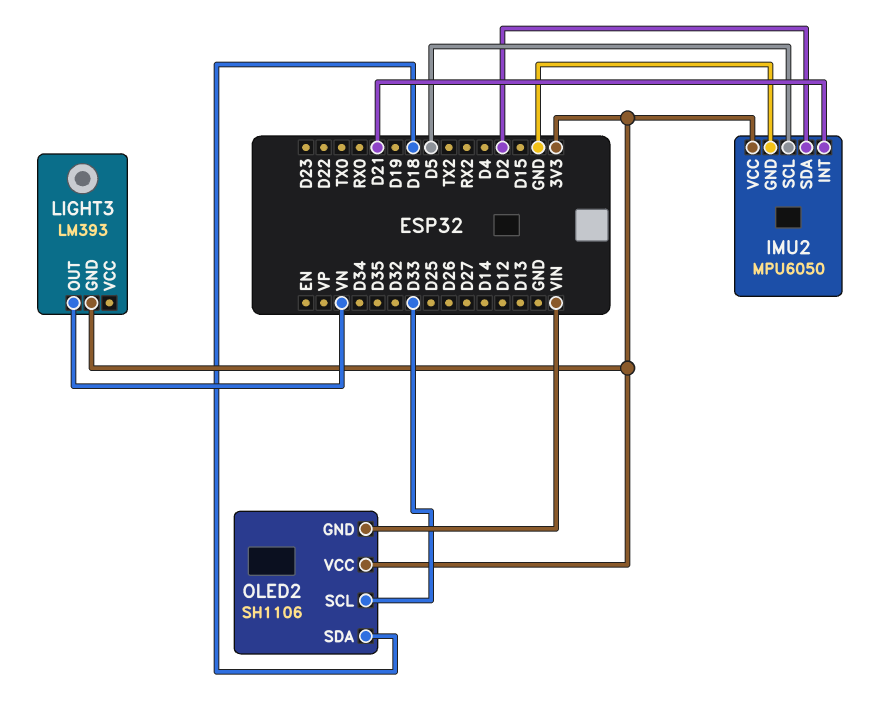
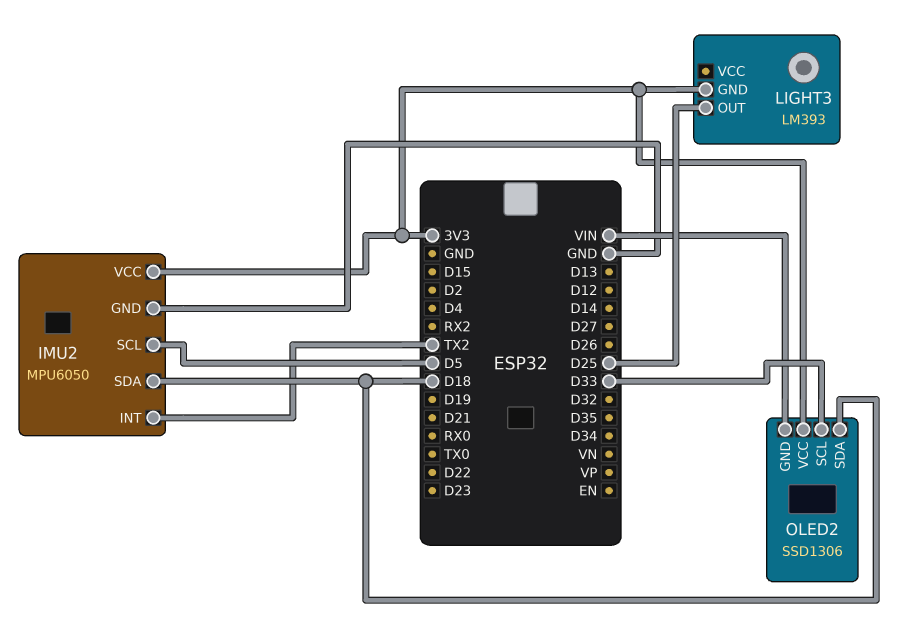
IMU2 pin INT: D21 -> TX2
IMU2 pin SDA: D2 -> D18
LIGHT3 pin OUT: VN -> D25
OLED2: SH1106 -> SSD1306

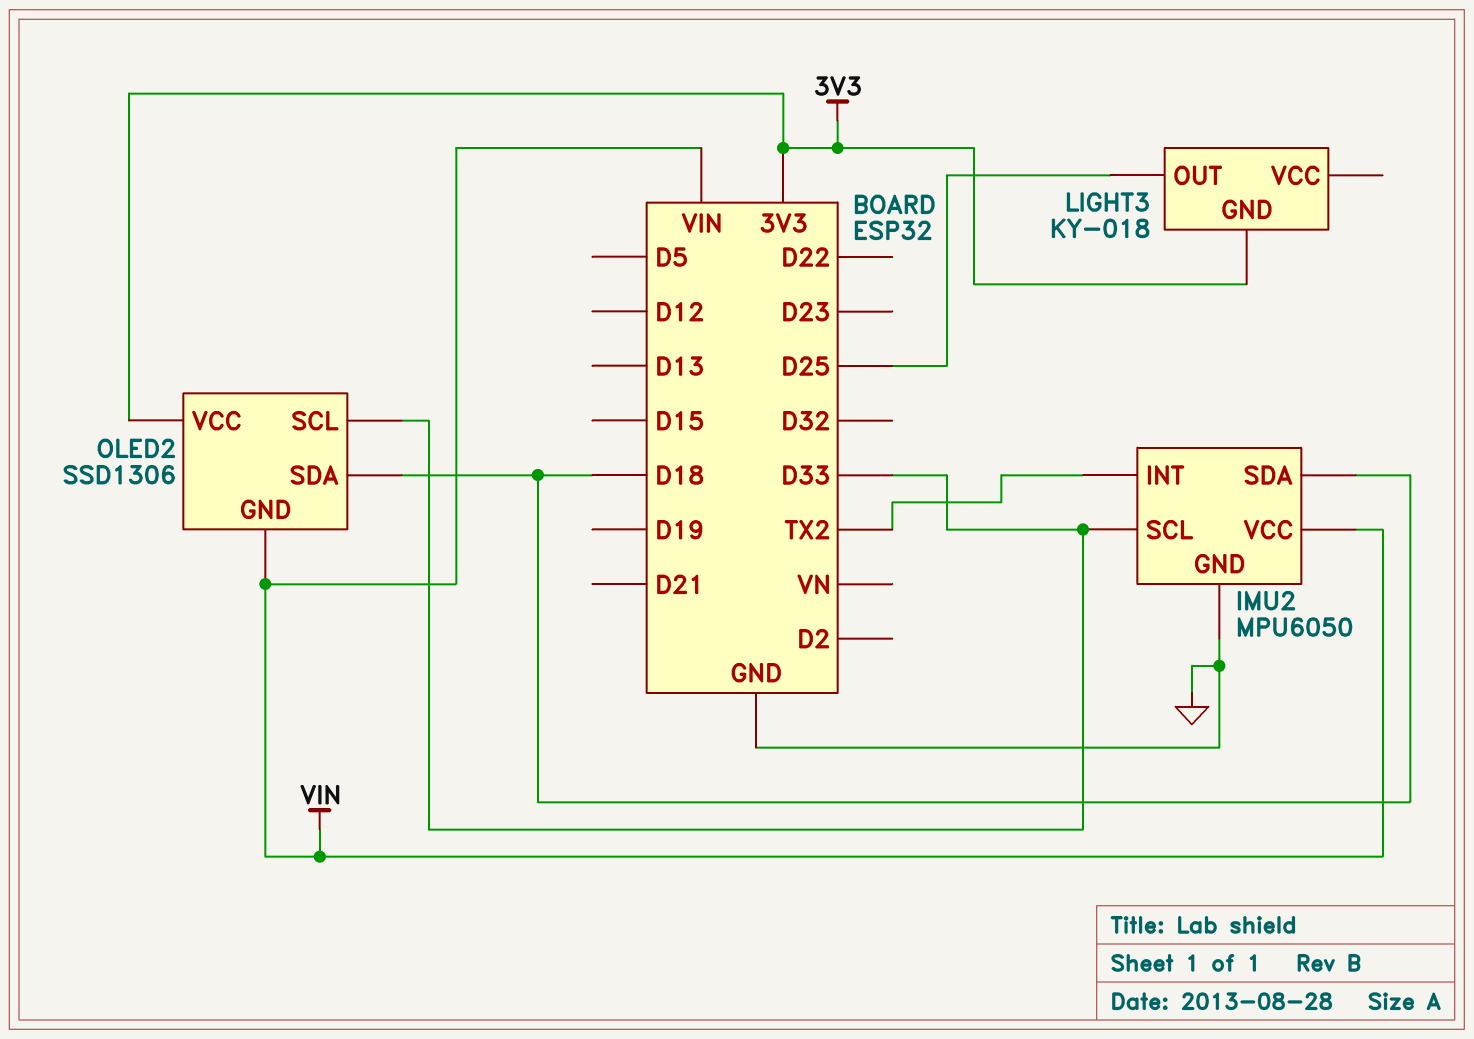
IMU2 pin SCL: D5 -> D33
IMU2 pin VCC: 3V3 -> VIN
LIGHT3: LM393 -> KY-018

